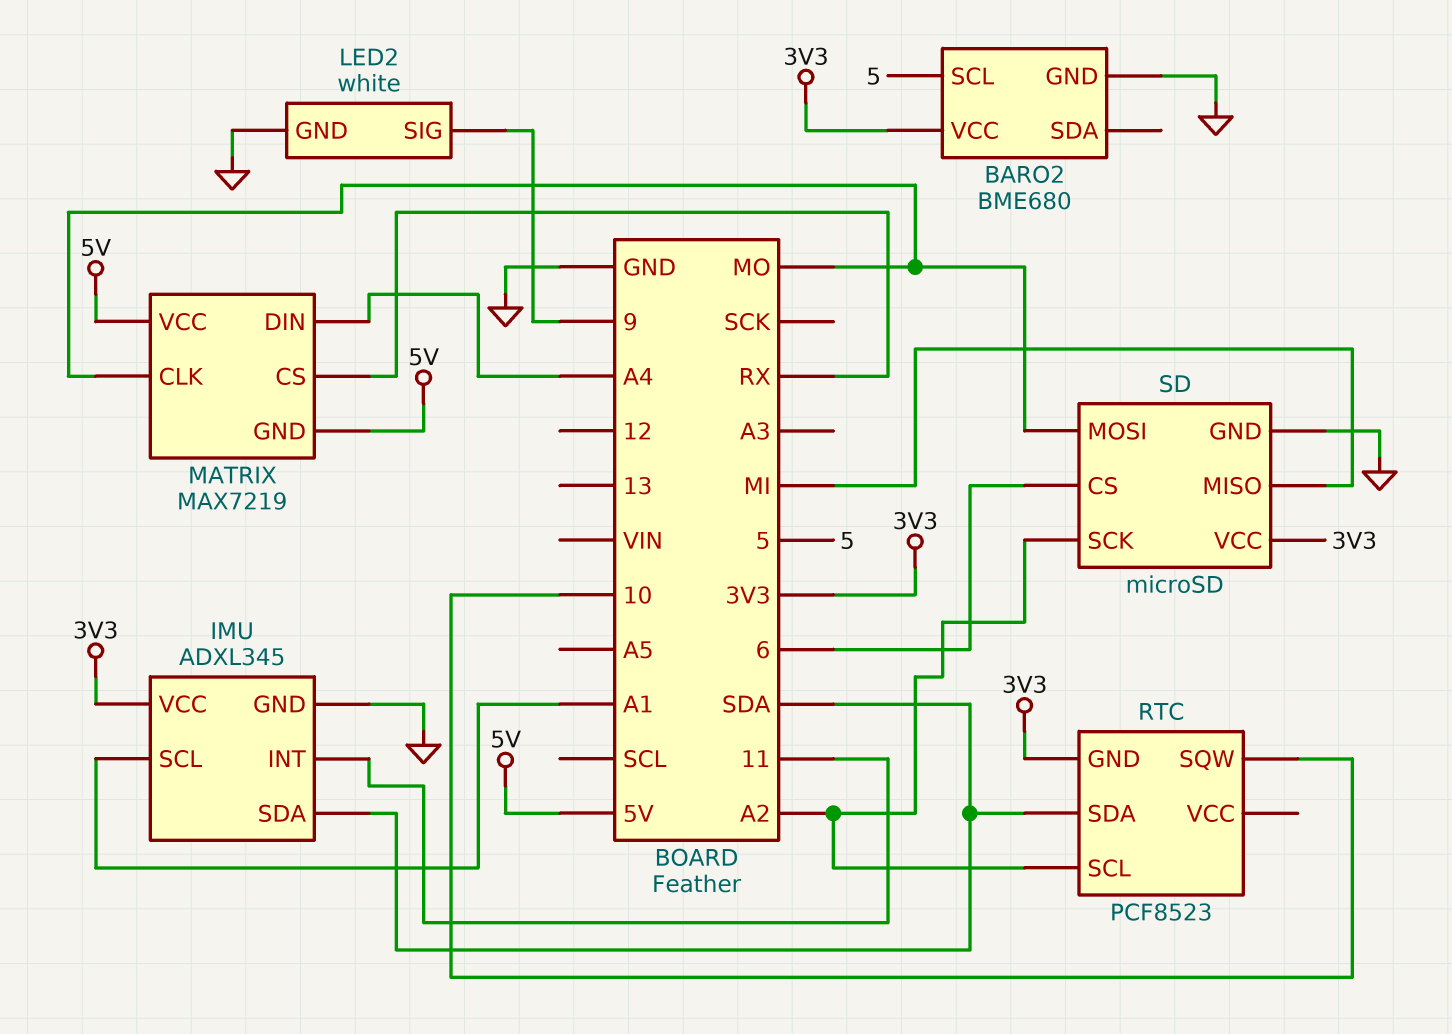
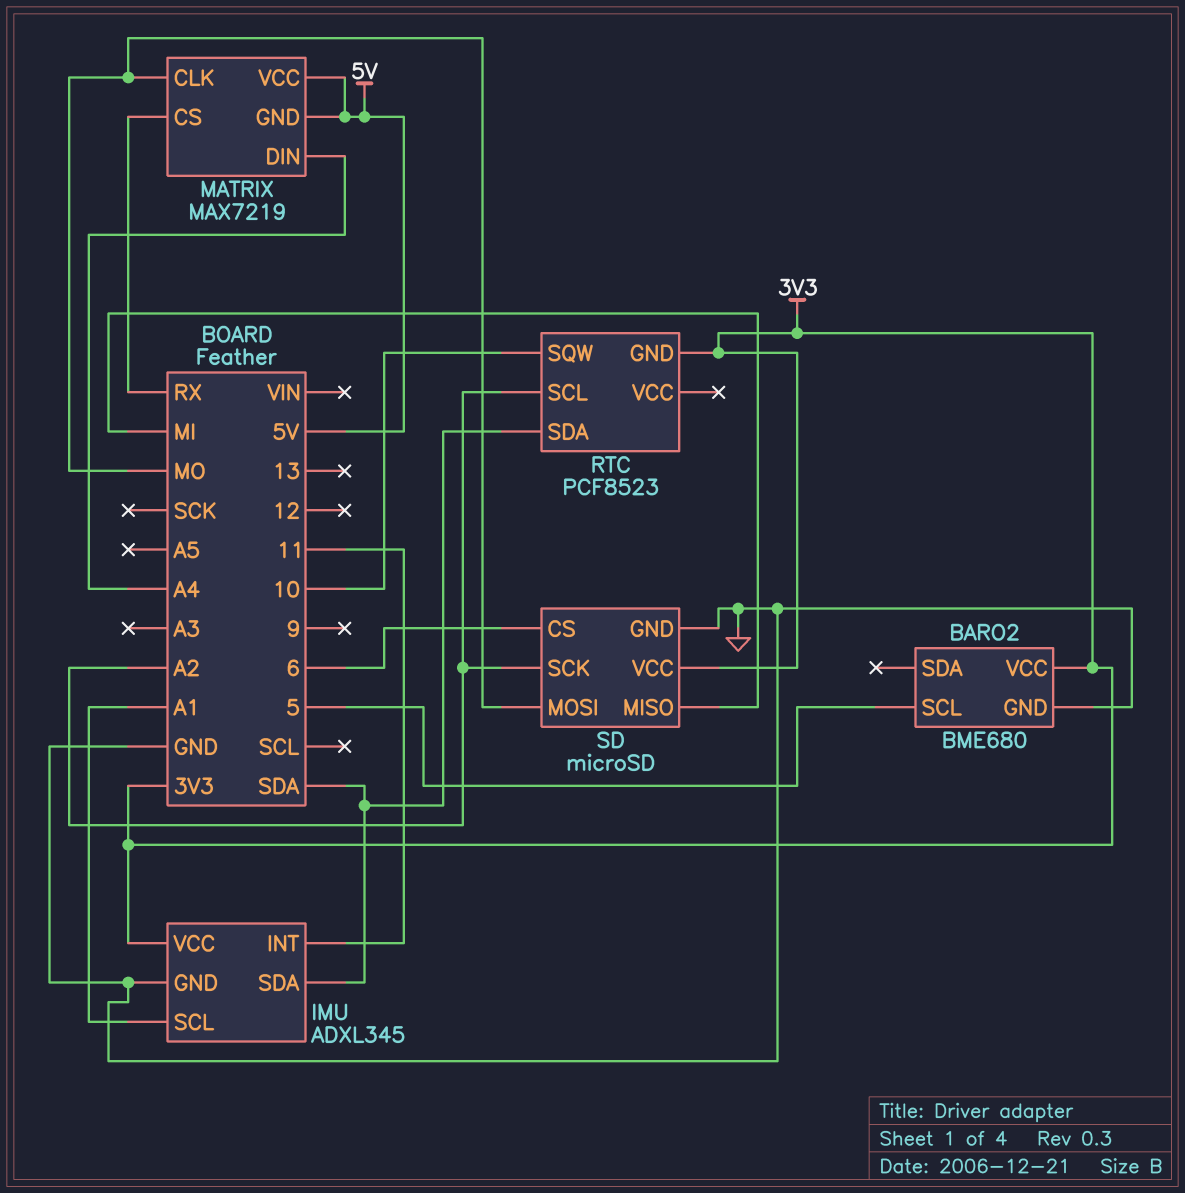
LED2: white -> none
LED2 pin GND: GND -> none
LED2 pin SIG: 9 -> none

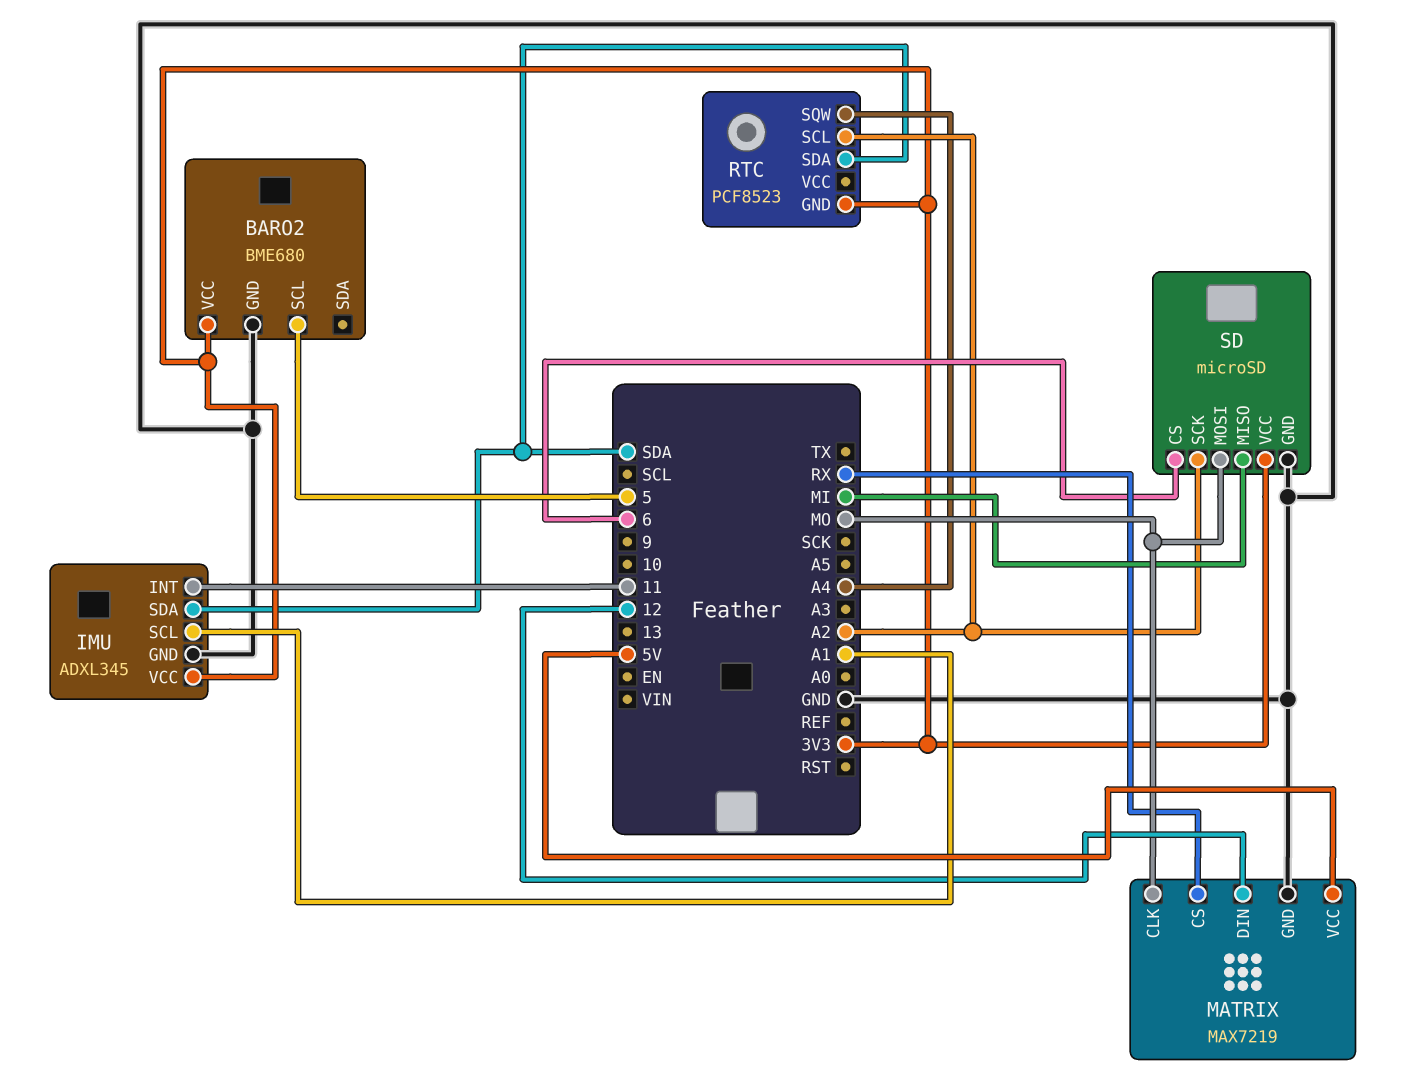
MATRIX pin DIN: A4 -> 12
MATRIX pin GND: 5V -> GND
RTC pin SQW: 10 -> A4

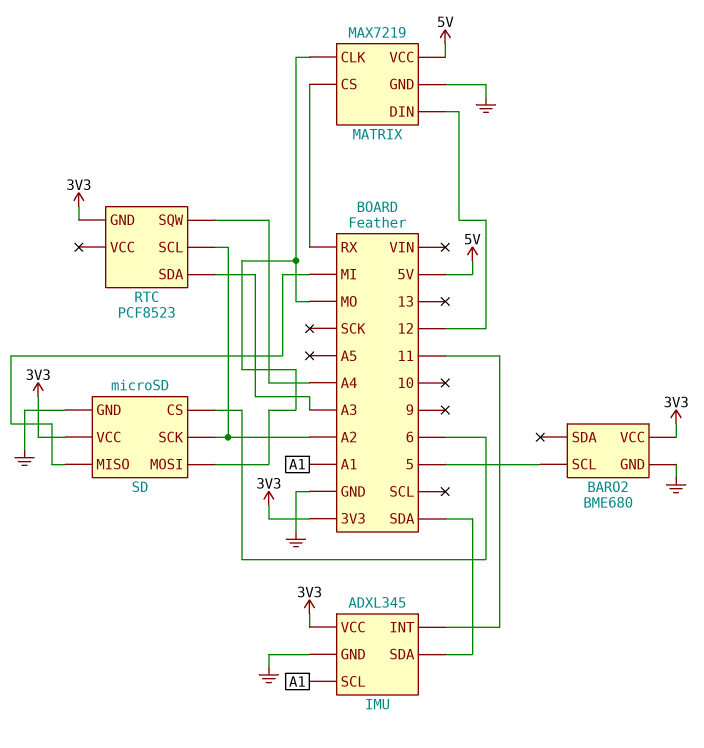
RTC pin SDA: SDA -> A3

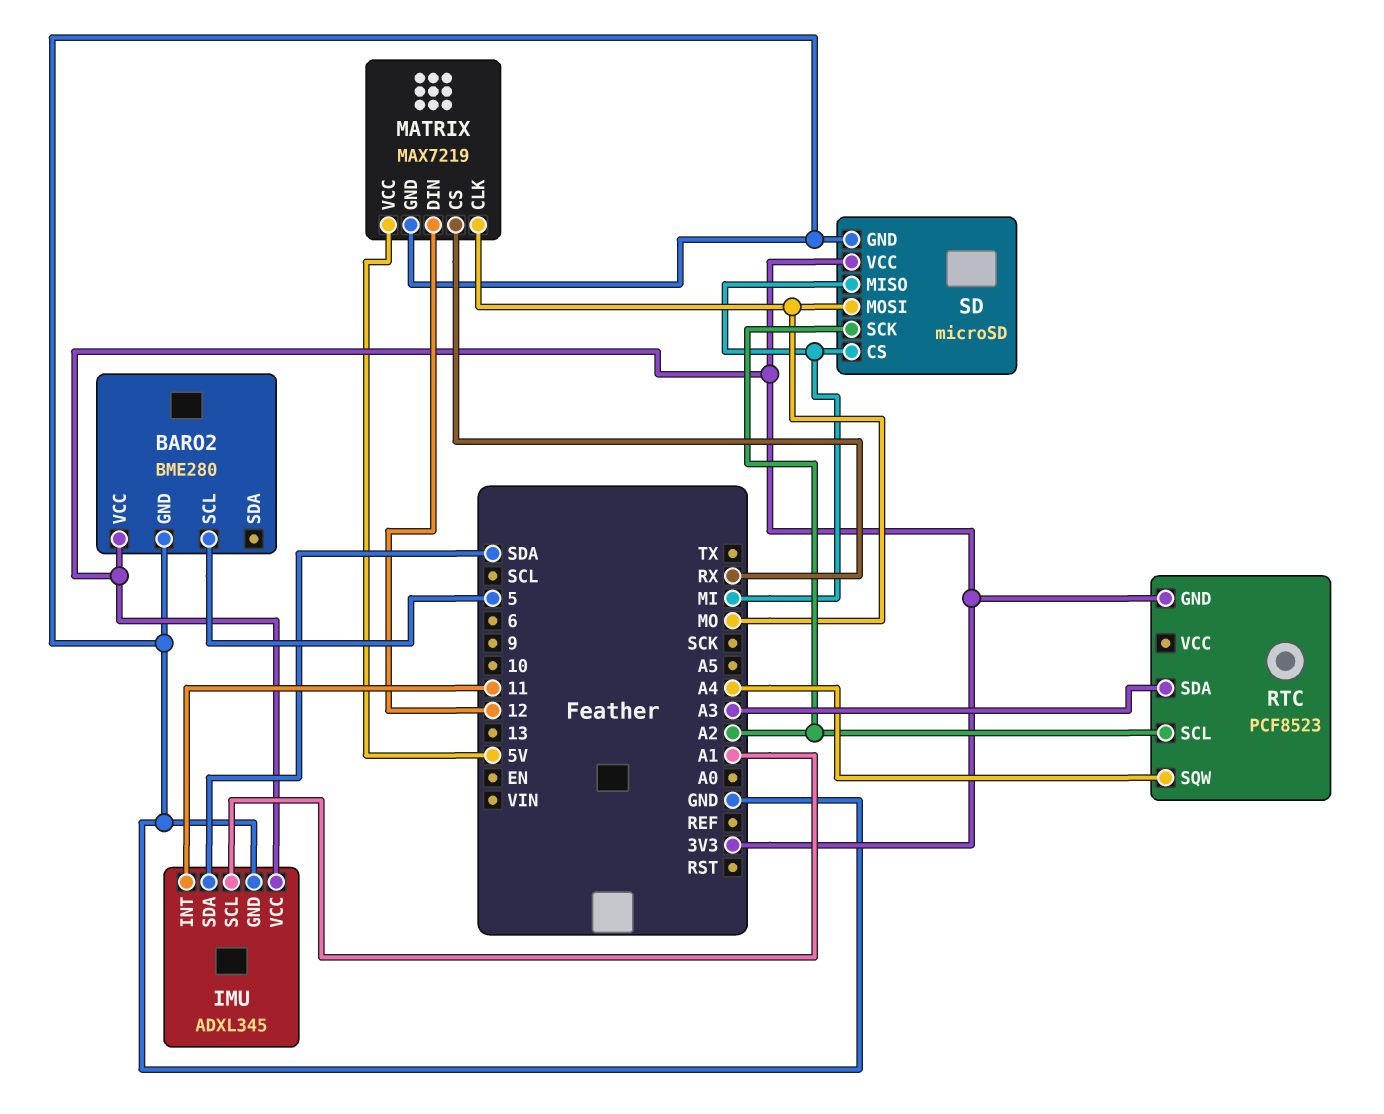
BARO2: BME680 -> BME280
SD pin CS: 6 -> MI

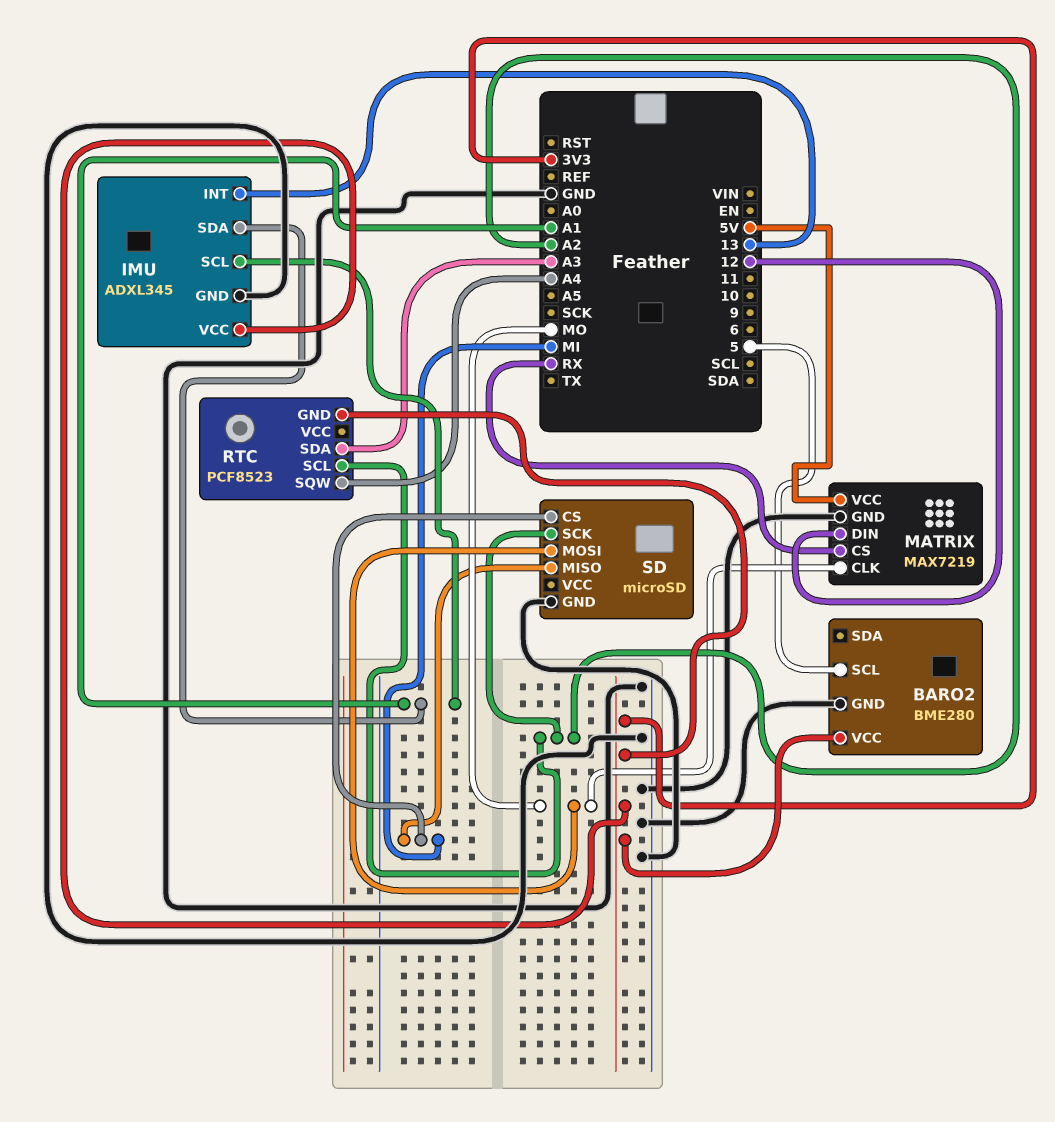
IMU pin INT: 11 -> 13
IMU pin SDA: SDA -> A1
SD pin VCC: 3V3 -> none

